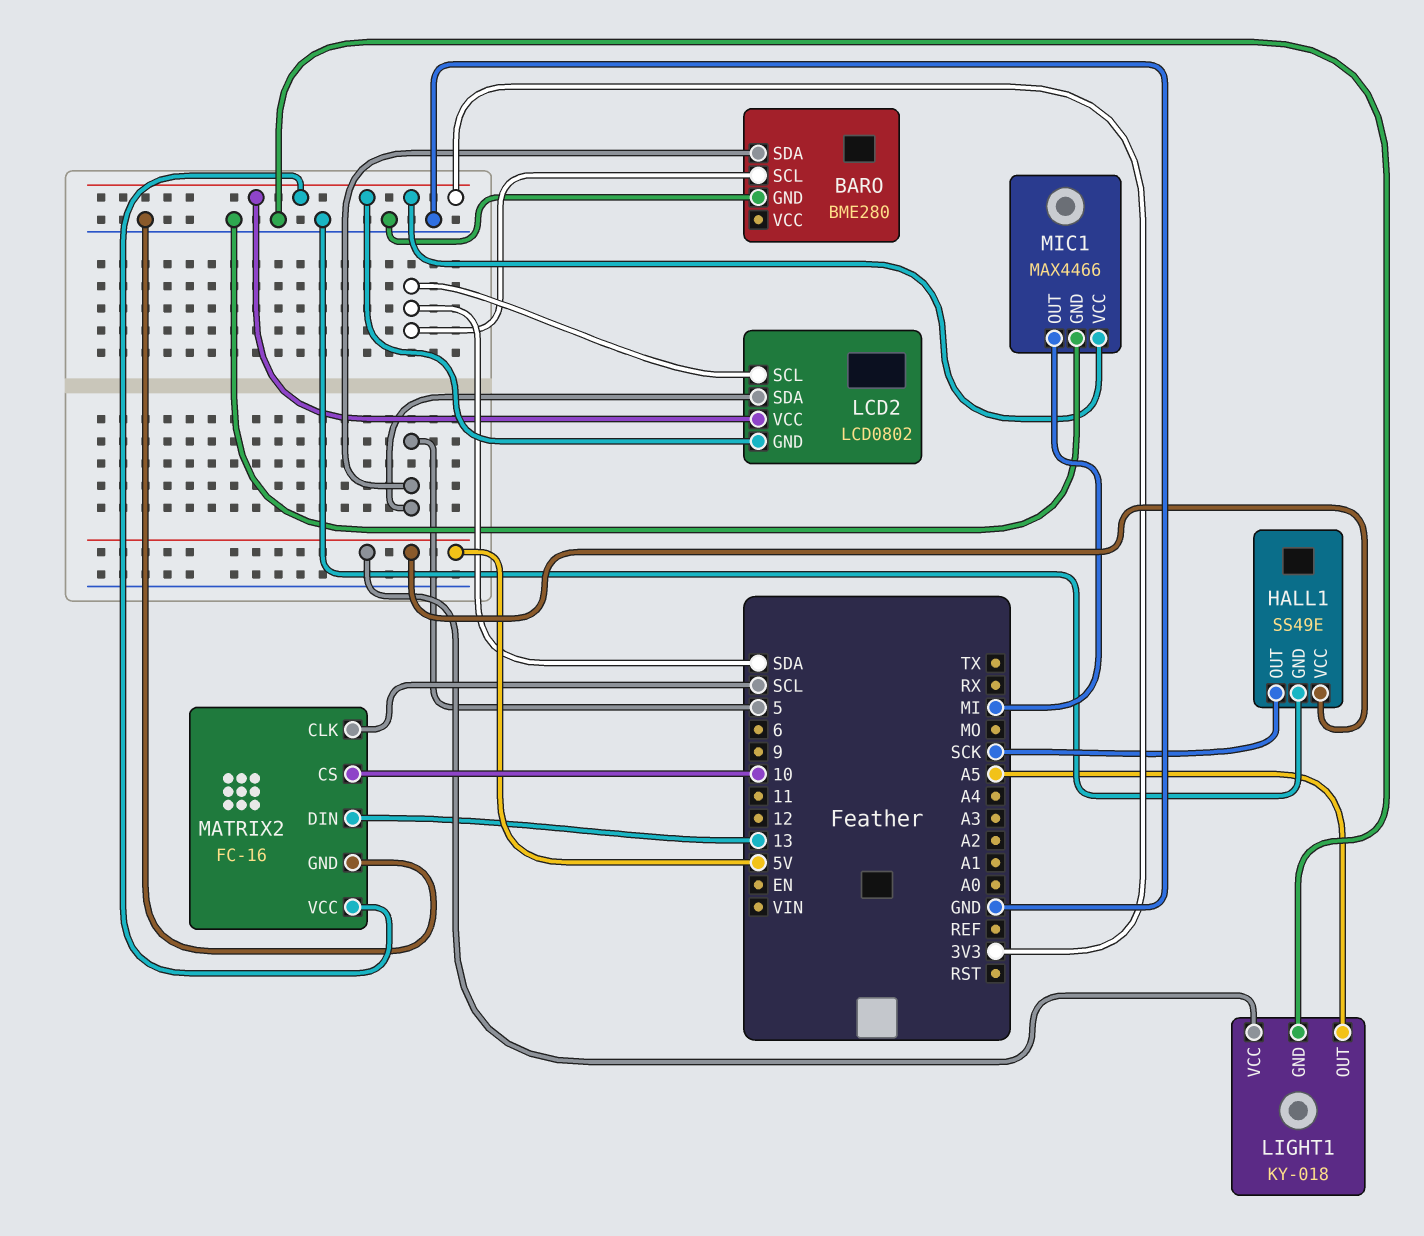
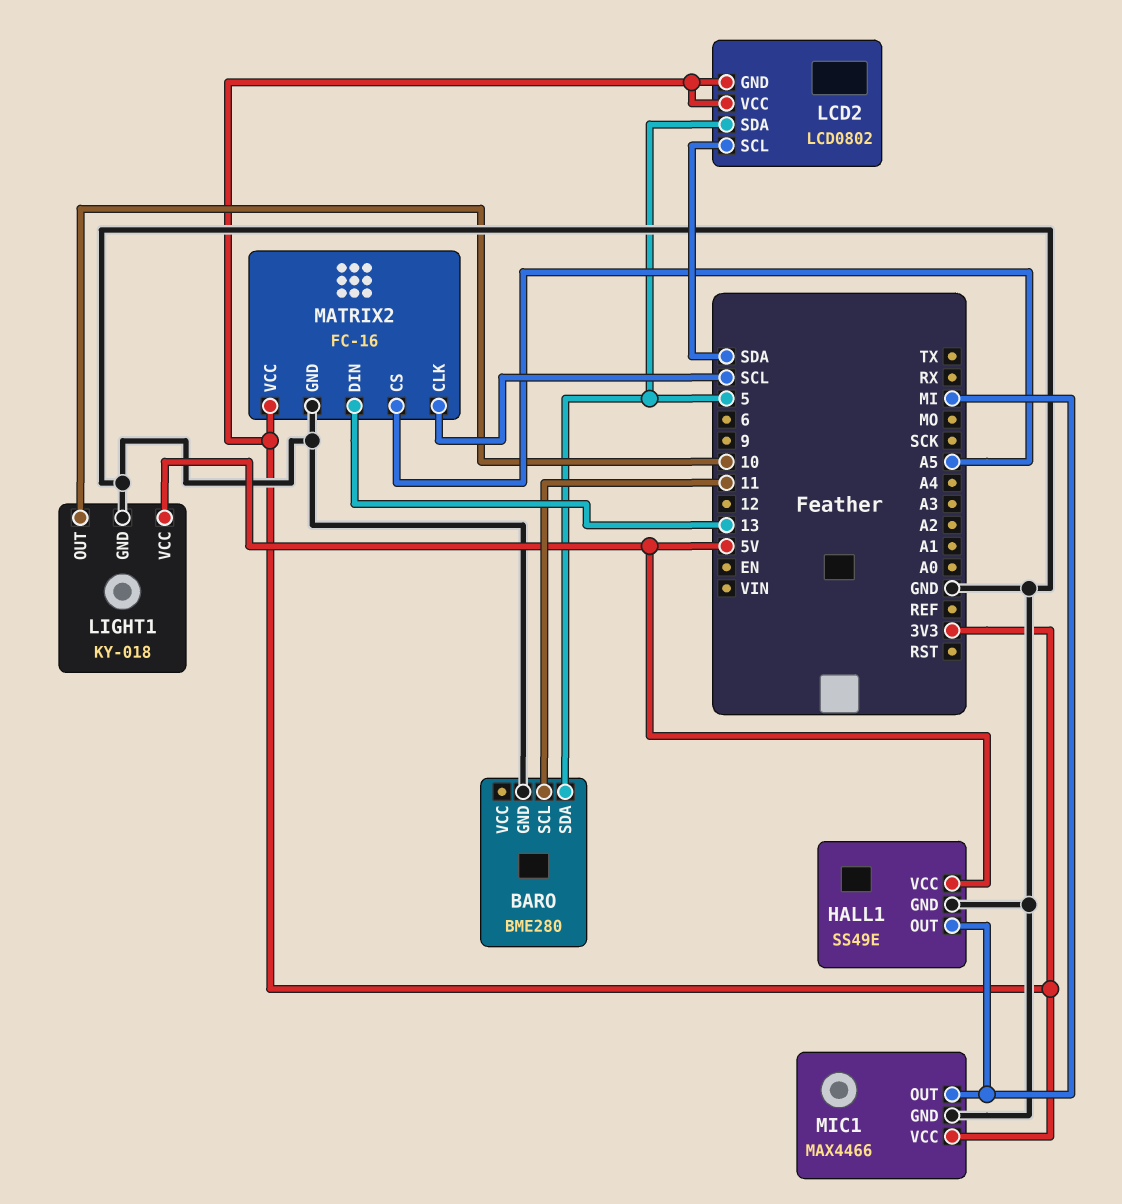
BARO pin SCL: SDA -> 11
HALL1 pin OUT: SCK -> MI
LIGHT1 pin OUT: A5 -> 10
MATRIX2 pin CS: 10 -> A5

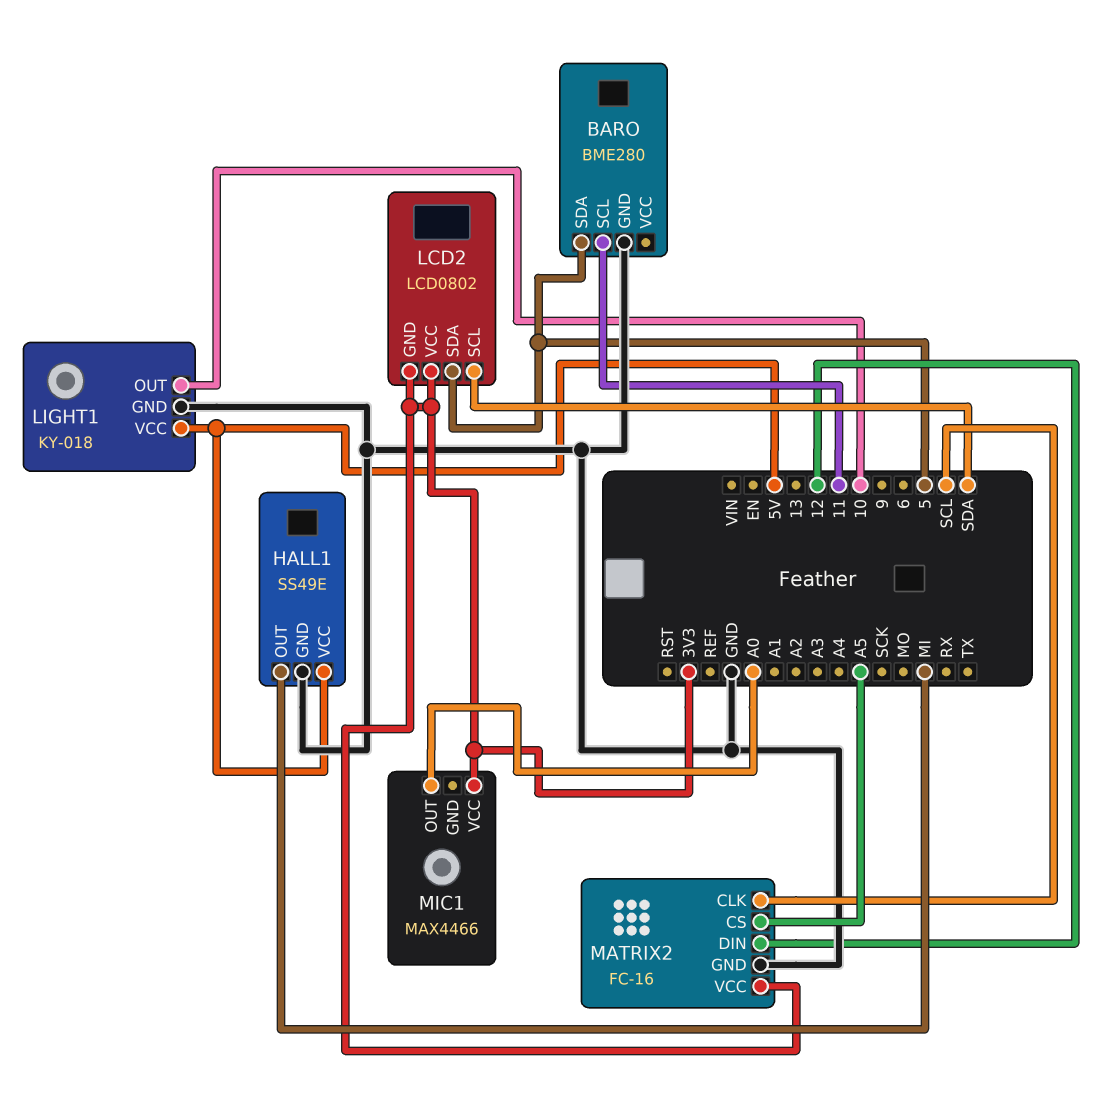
MATRIX2 pin DIN: 13 -> 12
MIC1 pin GND: GND -> none
MIC1 pin OUT: MI -> A0

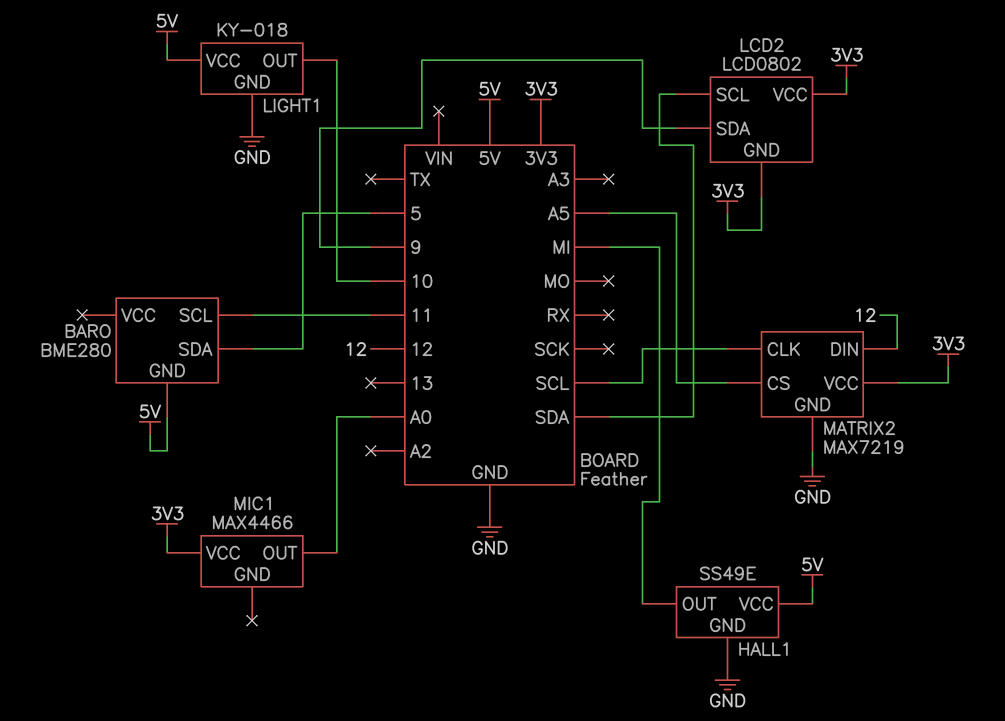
BARO pin GND: GND -> 5V
LCD2 pin SDA: 5 -> 9
MATRIX2: FC-16 -> MAX7219

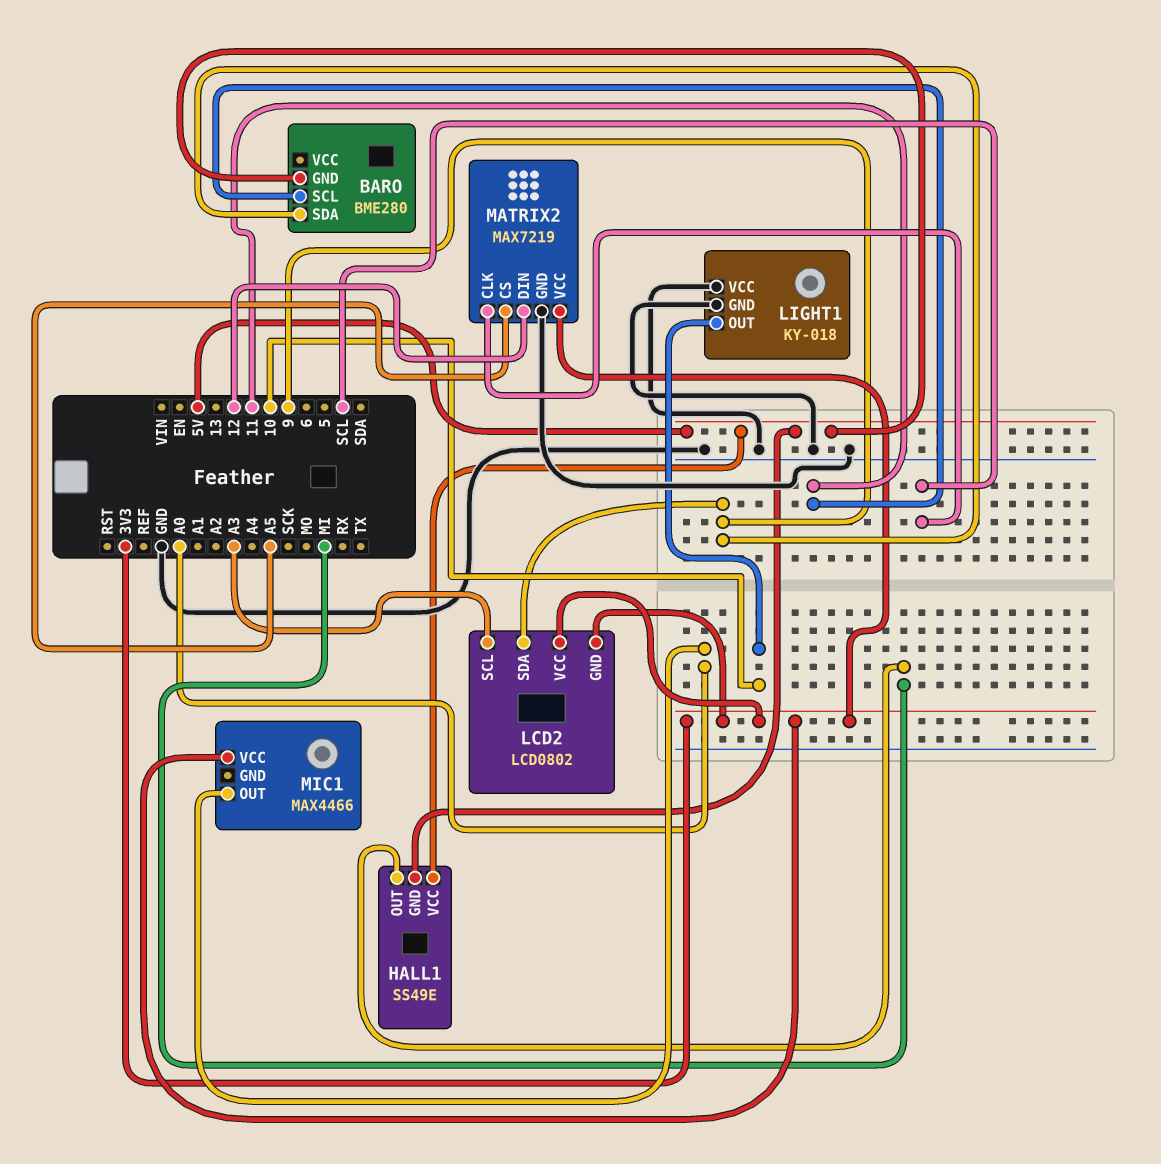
BARO pin SDA: 5 -> 9
HALL1 pin GND: GND -> 5V
LCD2 pin SCL: SDA -> A3
LIGHT1 pin VCC: 5V -> GND

